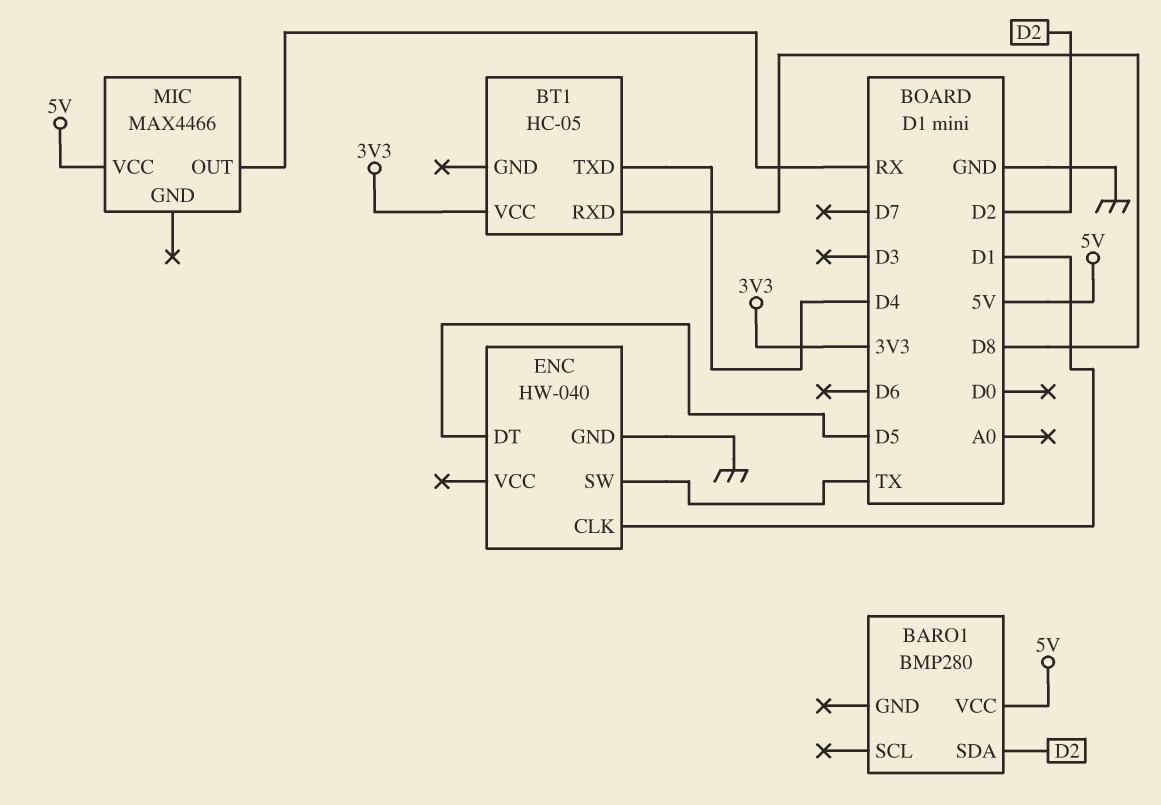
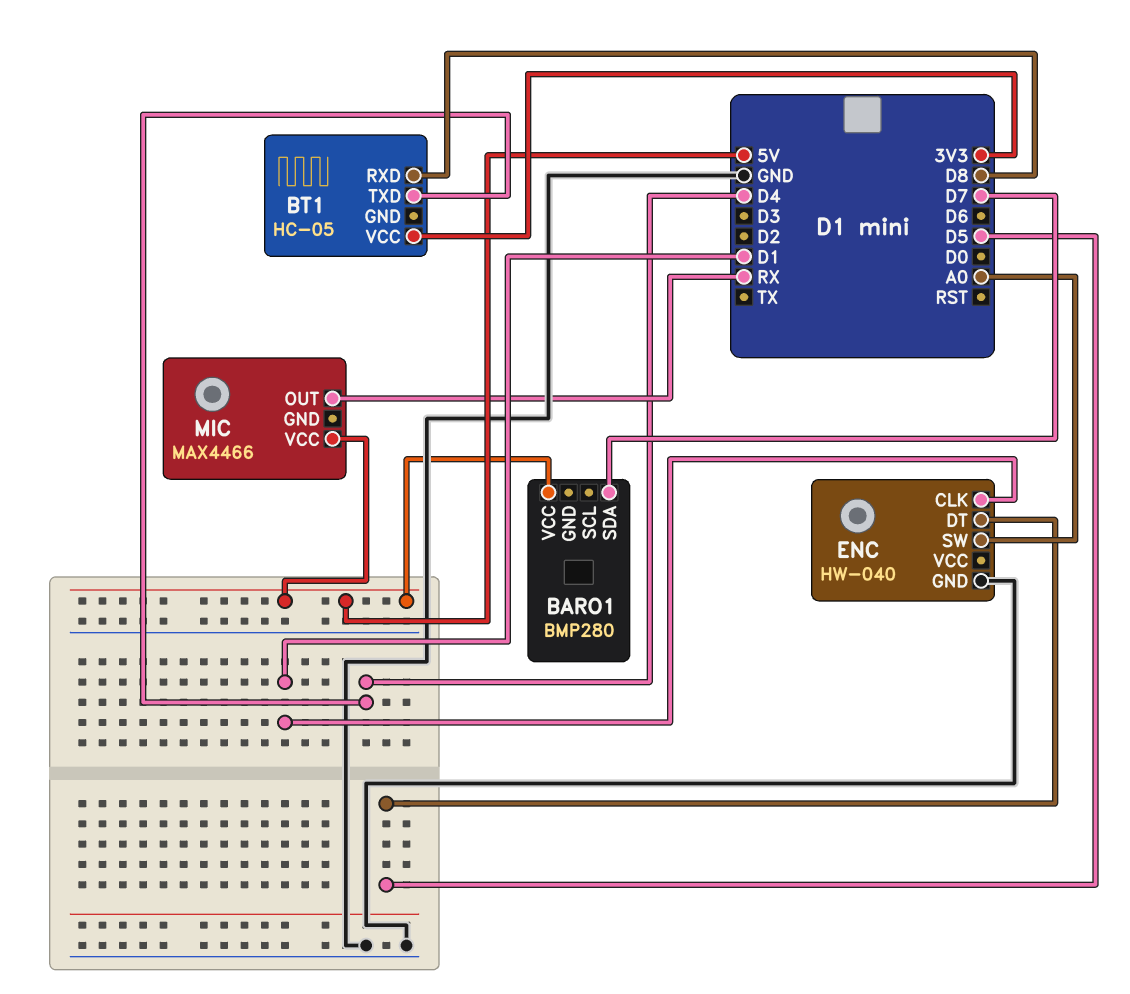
BARO1 pin SDA: D2 -> D7
ENC pin SW: TX -> A0

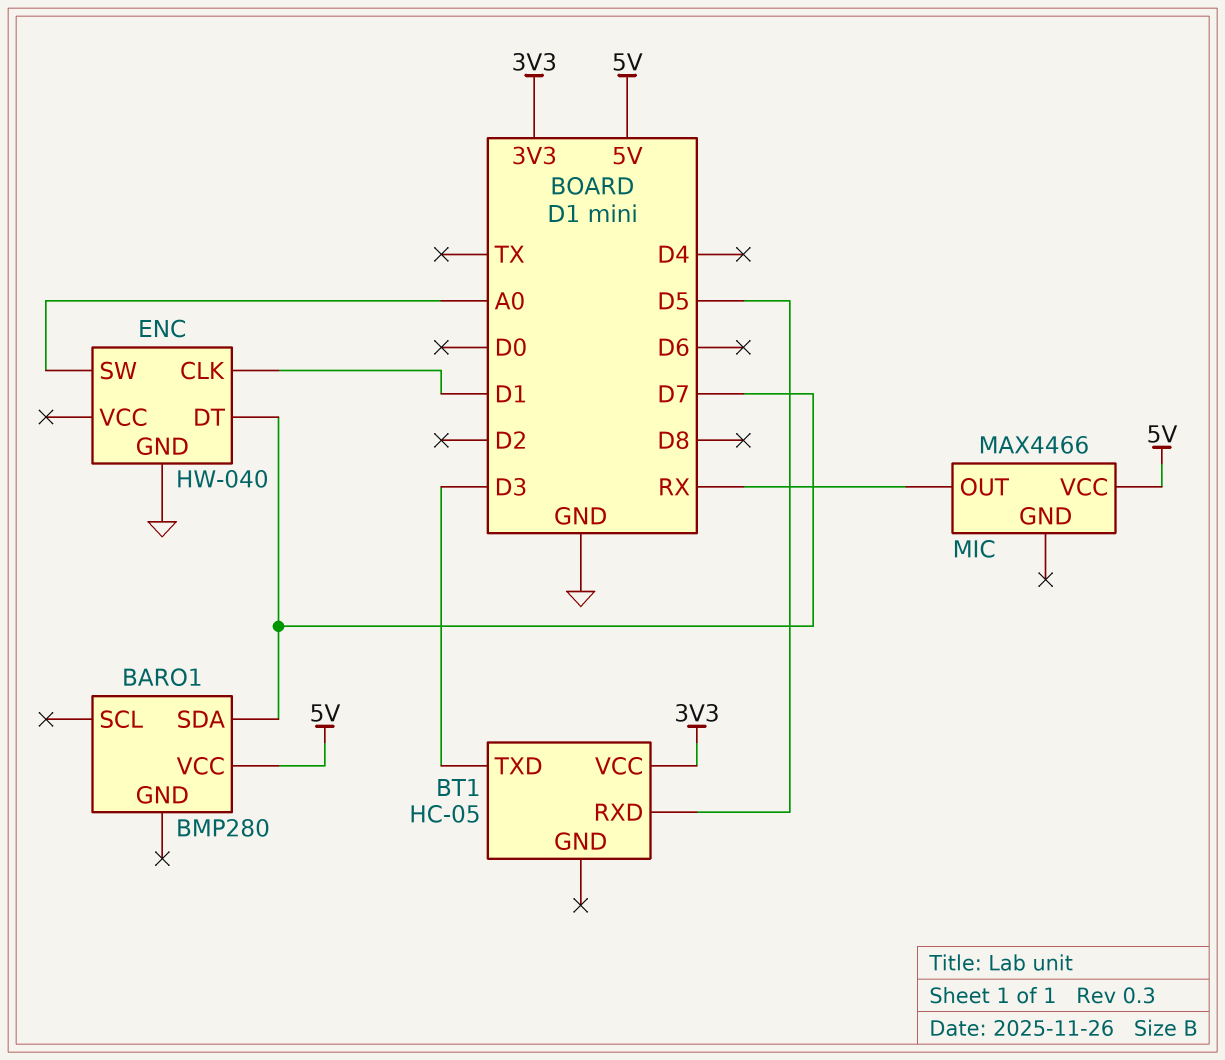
BT1 pin RXD: D8 -> D5
BT1 pin TXD: D4 -> D3
ENC pin DT: D5 -> D7

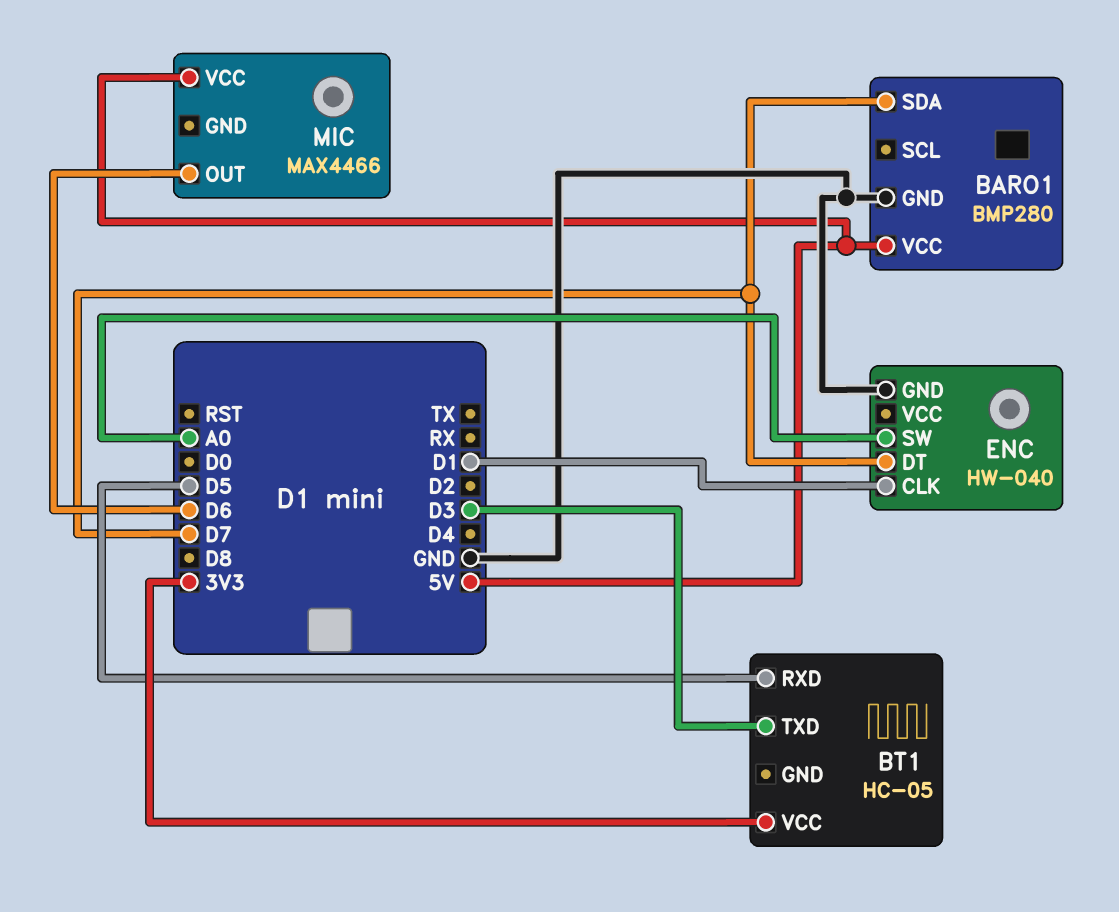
BARO1 pin GND: none -> GND
MIC pin OUT: RX -> D6

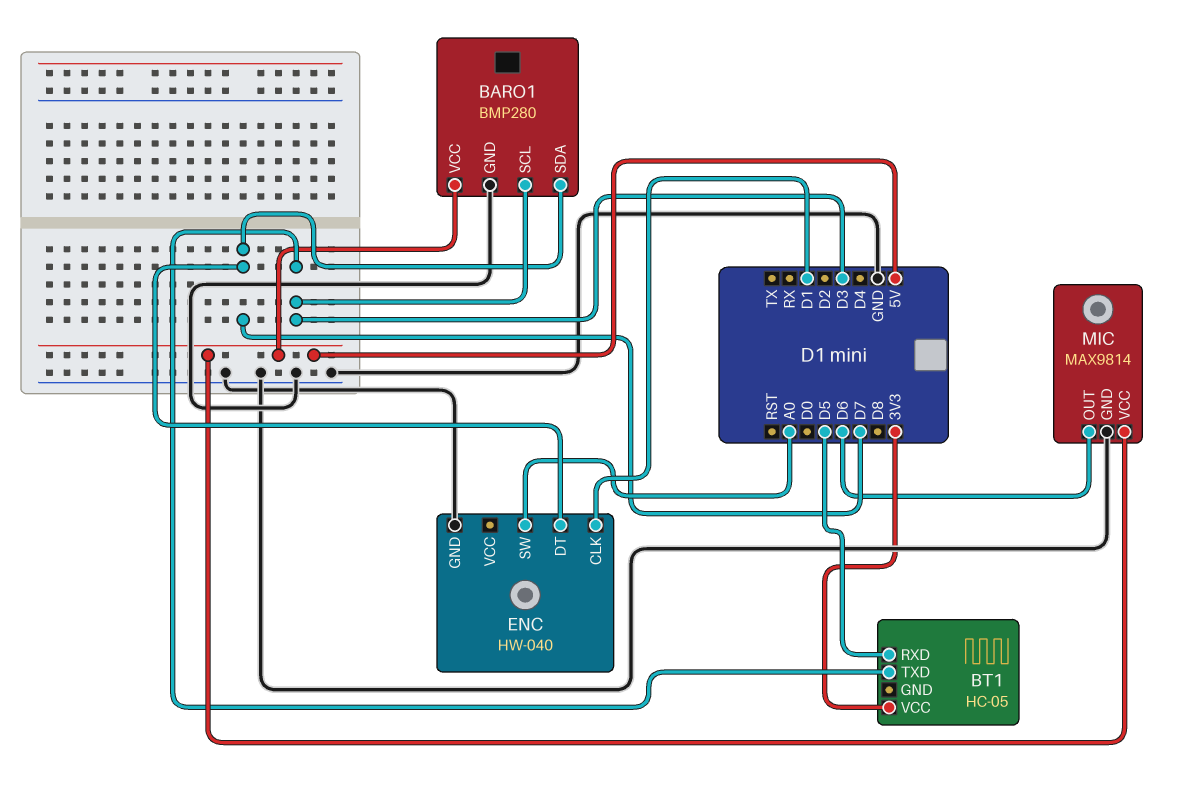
BARO1 pin SCL: none -> D3
MIC: MAX4466 -> MAX9814
MIC pin GND: none -> GND

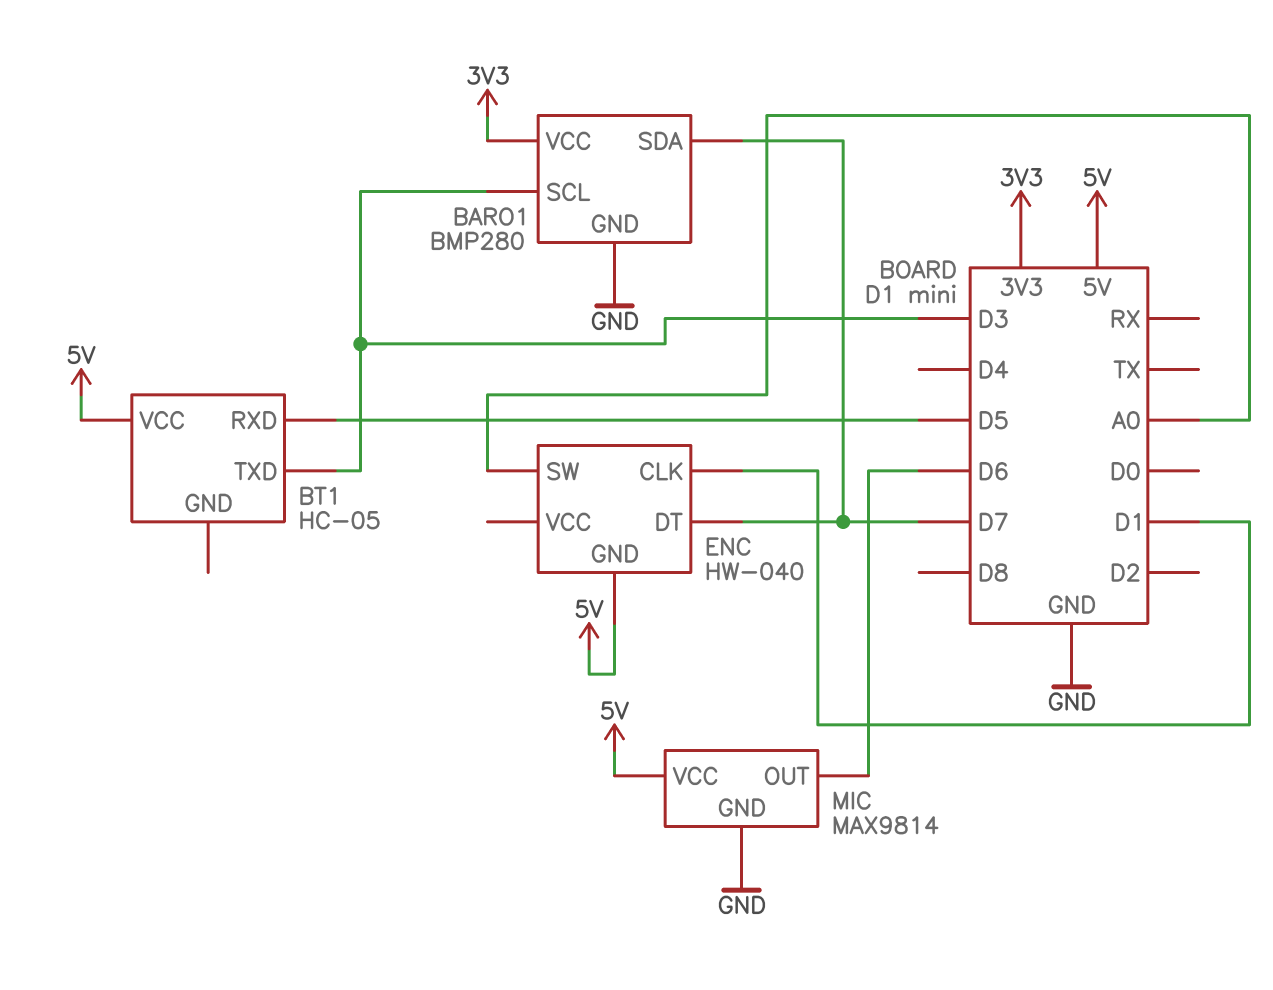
BARO1 pin VCC: 5V -> 3V3
BT1 pin VCC: 3V3 -> 5V
ENC pin GND: GND -> 5V

